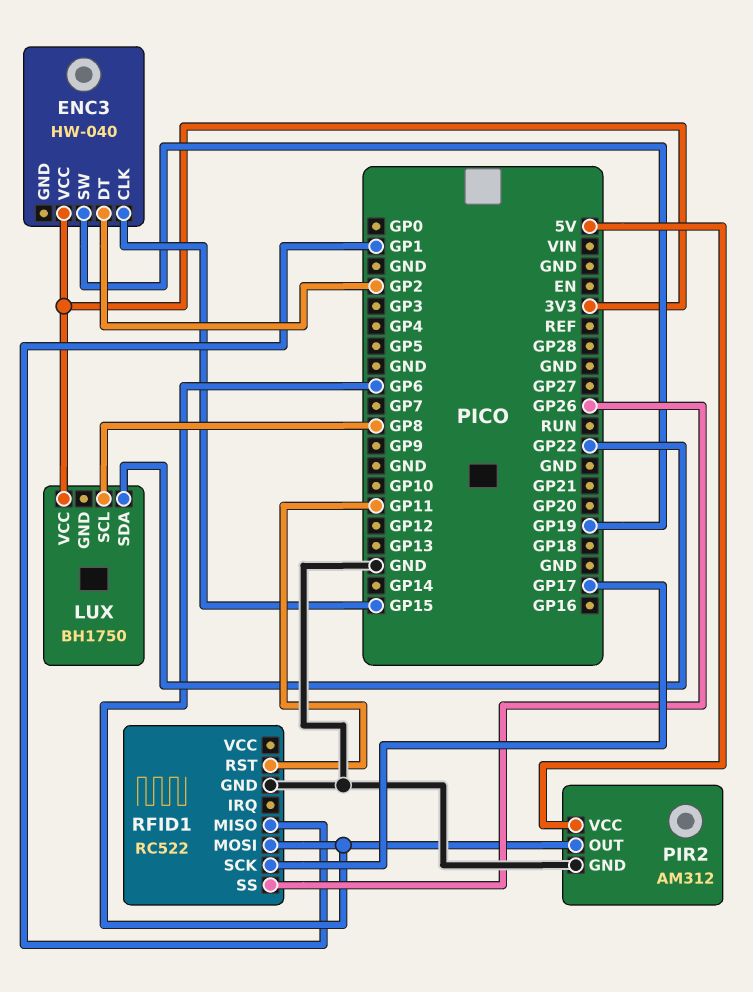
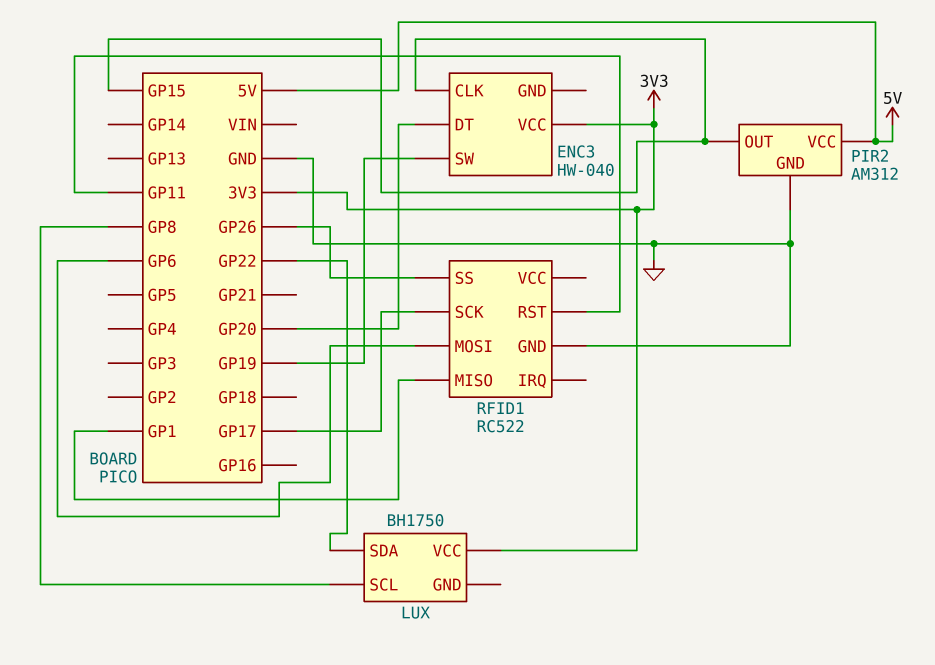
ENC3 pin DT: GP2 -> GP20
PIR2 pin OUT: GP6 -> GP15

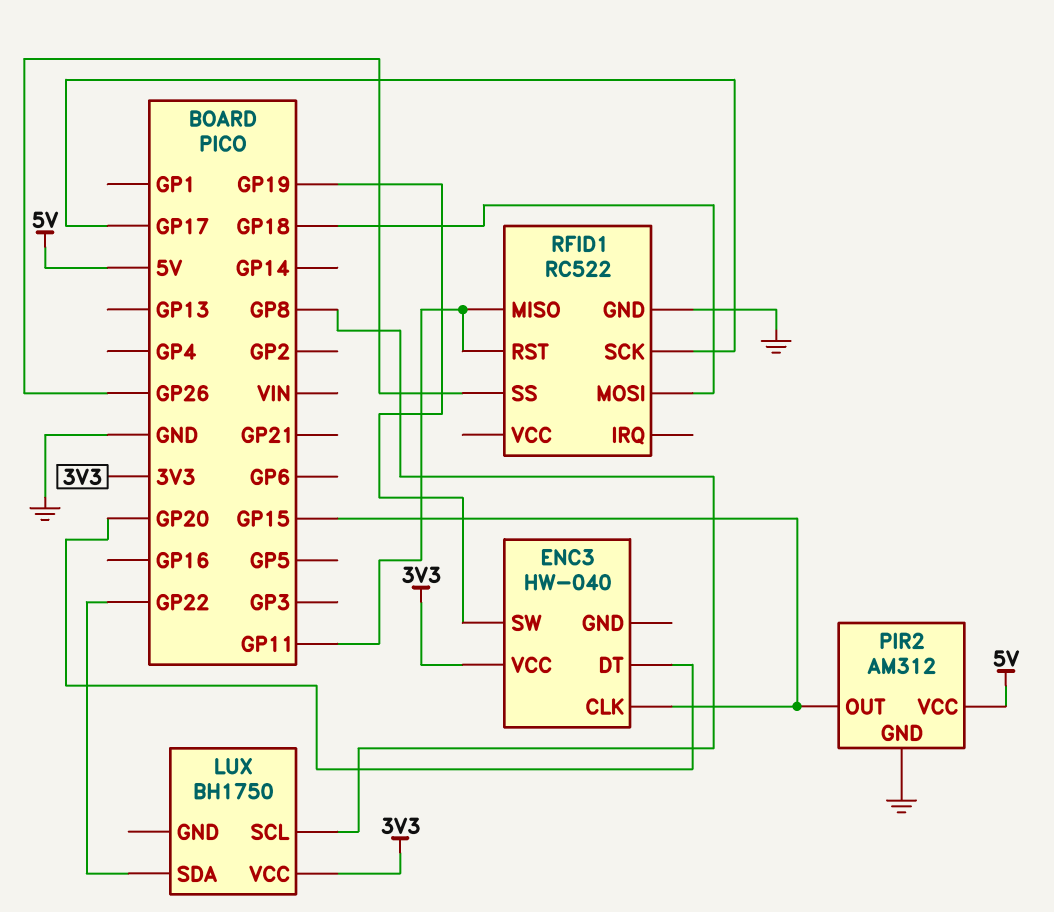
RFID1 pin MISO: GP1 -> GP11
RFID1 pin MOSI: GP6 -> GP18

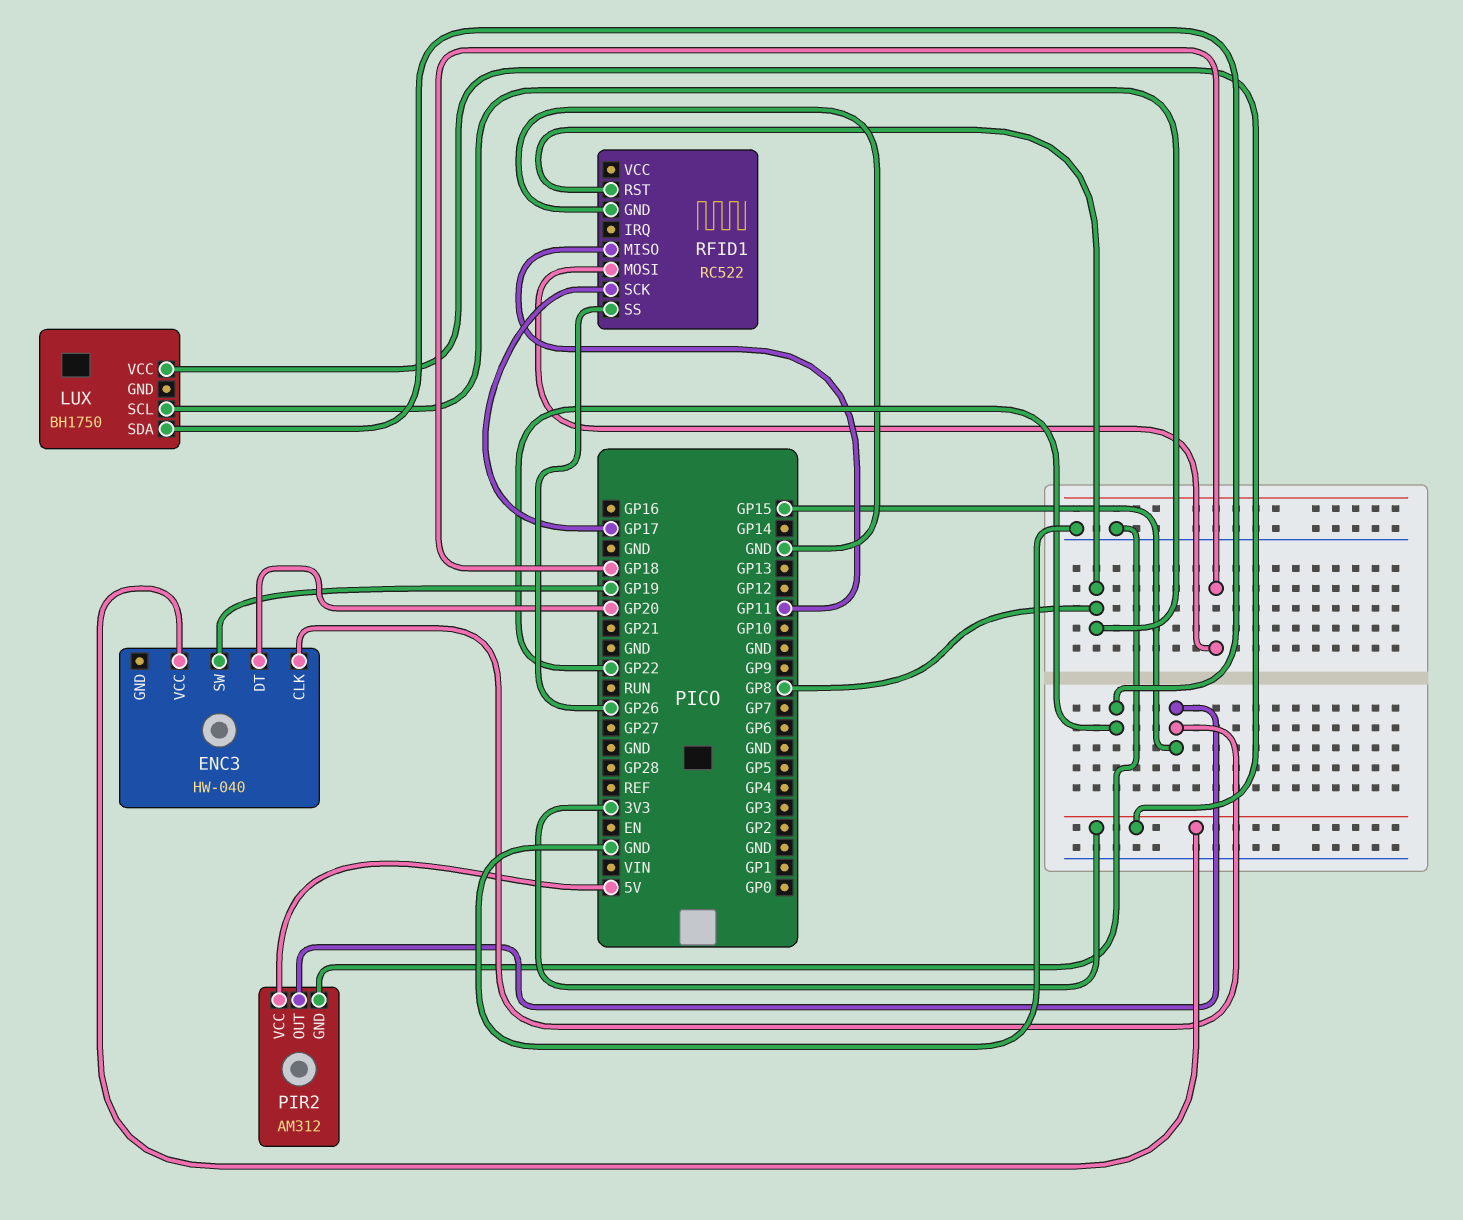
RFID1 pin RST: GP11 -> GP8

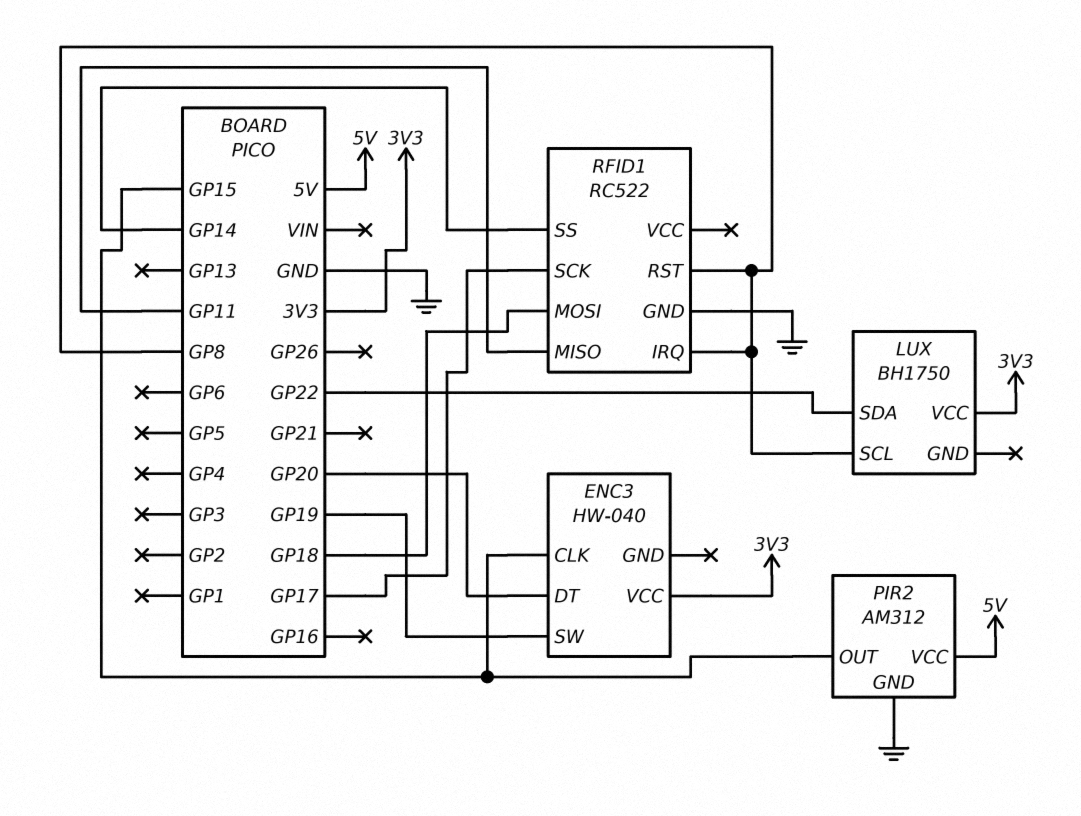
RFID1 pin IRQ: none -> GP8
RFID1 pin SS: GP26 -> GP14

